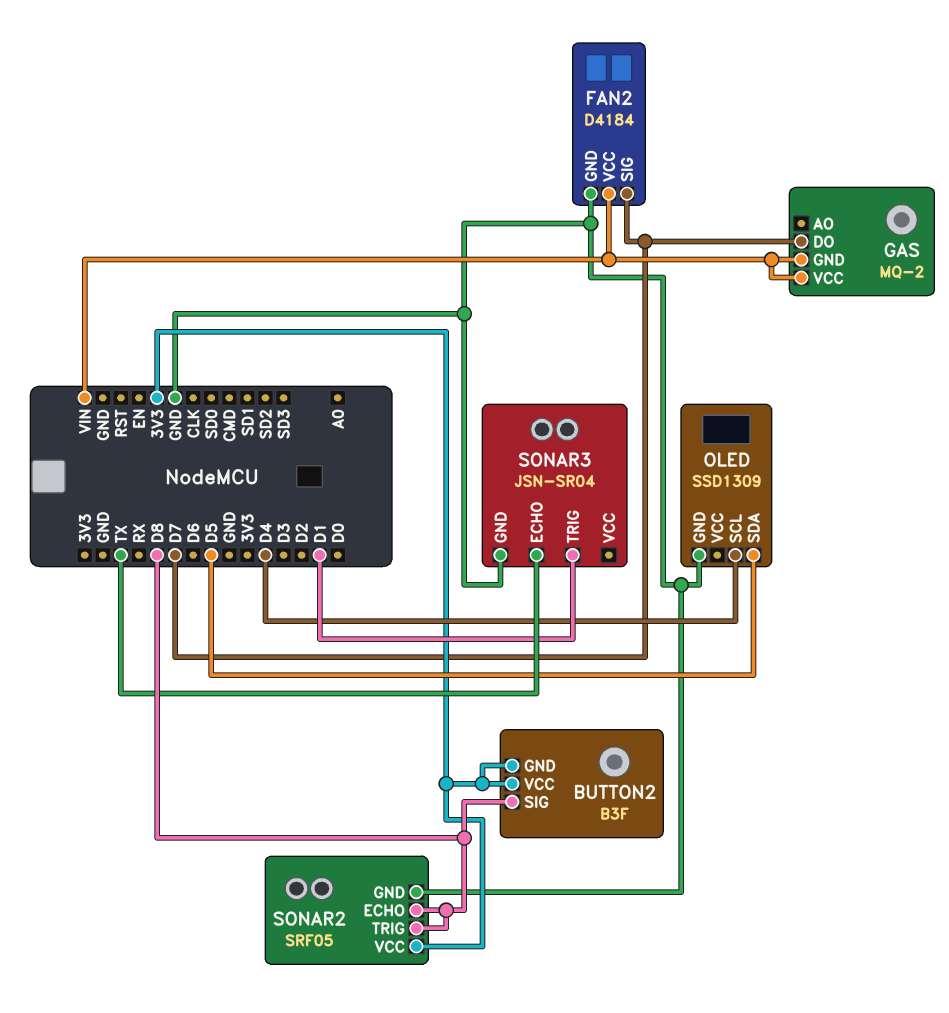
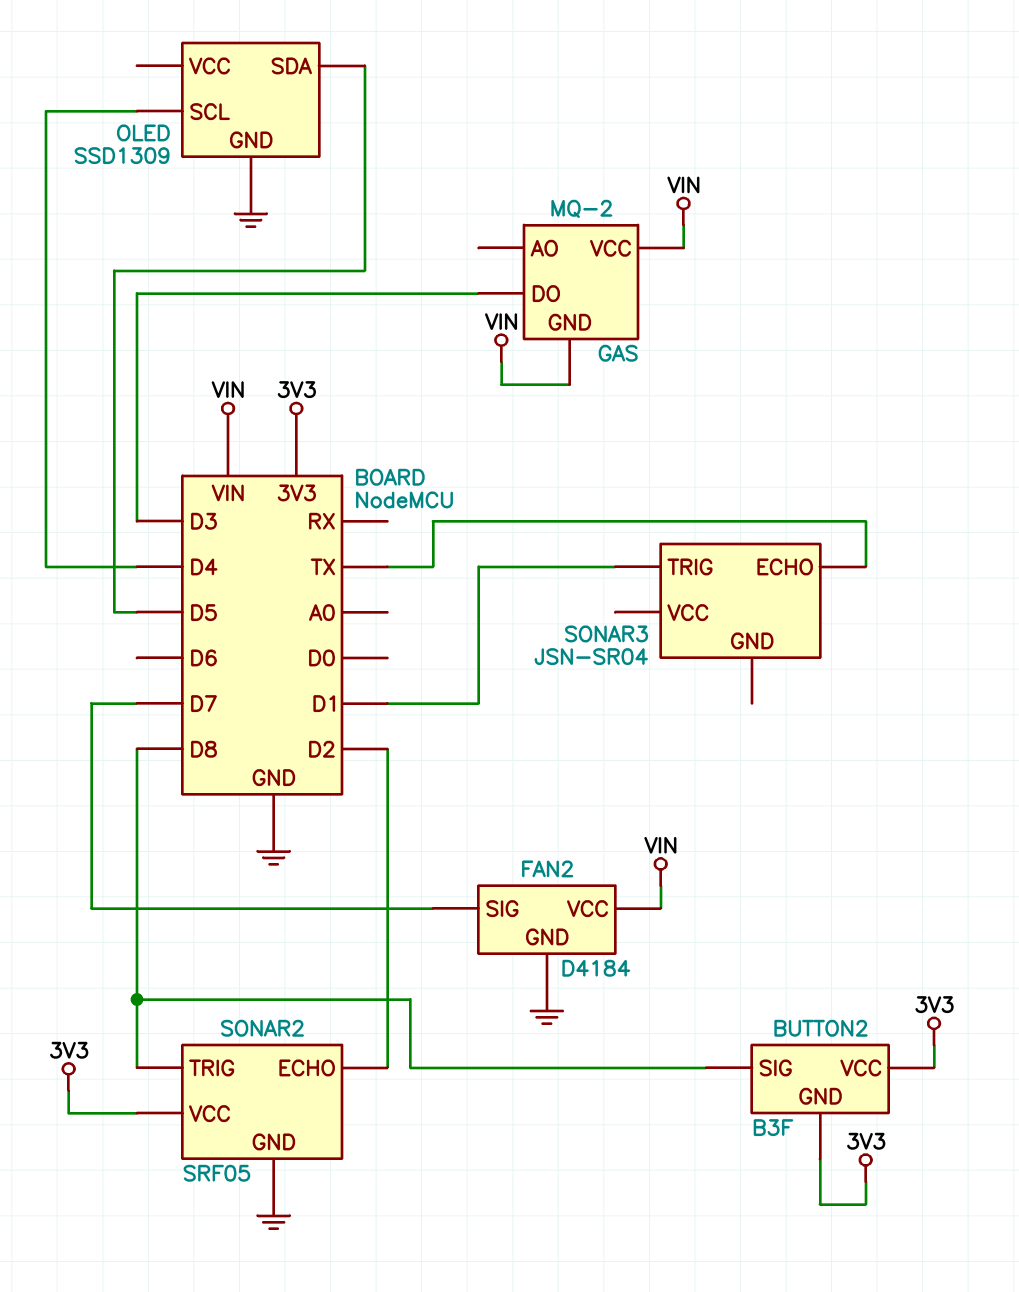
GAS pin DO: D7 -> D3
SONAR2 pin ECHO: D8 -> D2
SONAR3 pin GND: GND -> none

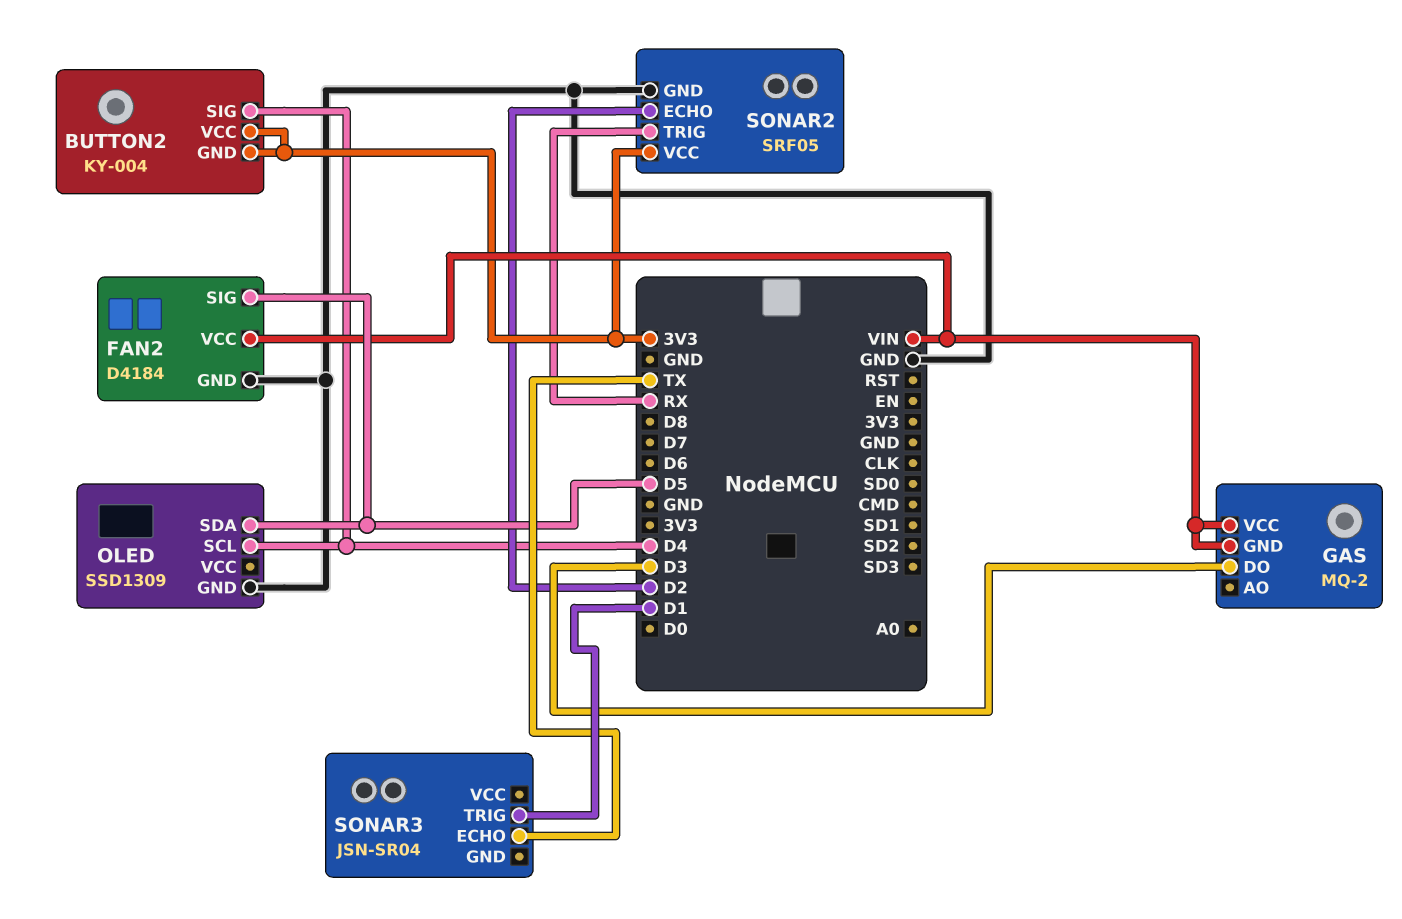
BUTTON2: B3F -> KY-004
BUTTON2 pin SIG: D8 -> D4
FAN2 pin SIG: D7 -> D5
SONAR2 pin TRIG: D8 -> RX

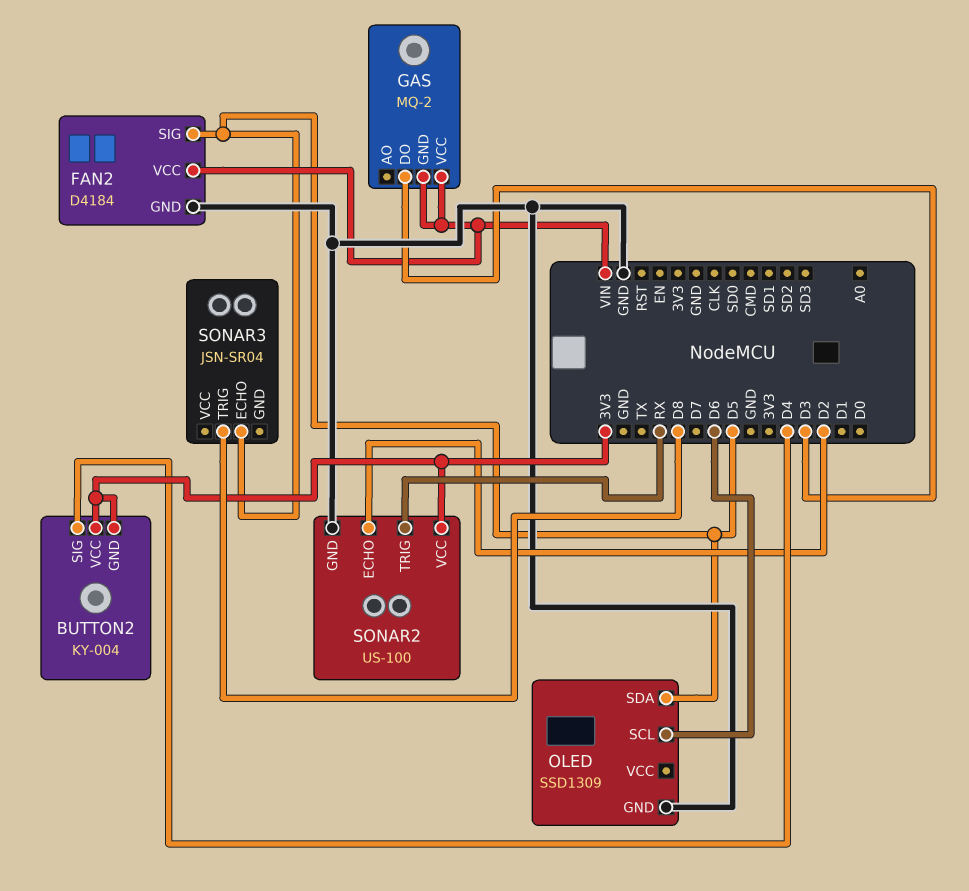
OLED pin SCL: D4 -> D6
SONAR2: SRF05 -> US-100
SONAR3 pin ECHO: TX -> D5
SONAR3 pin TRIG: D1 -> D8

